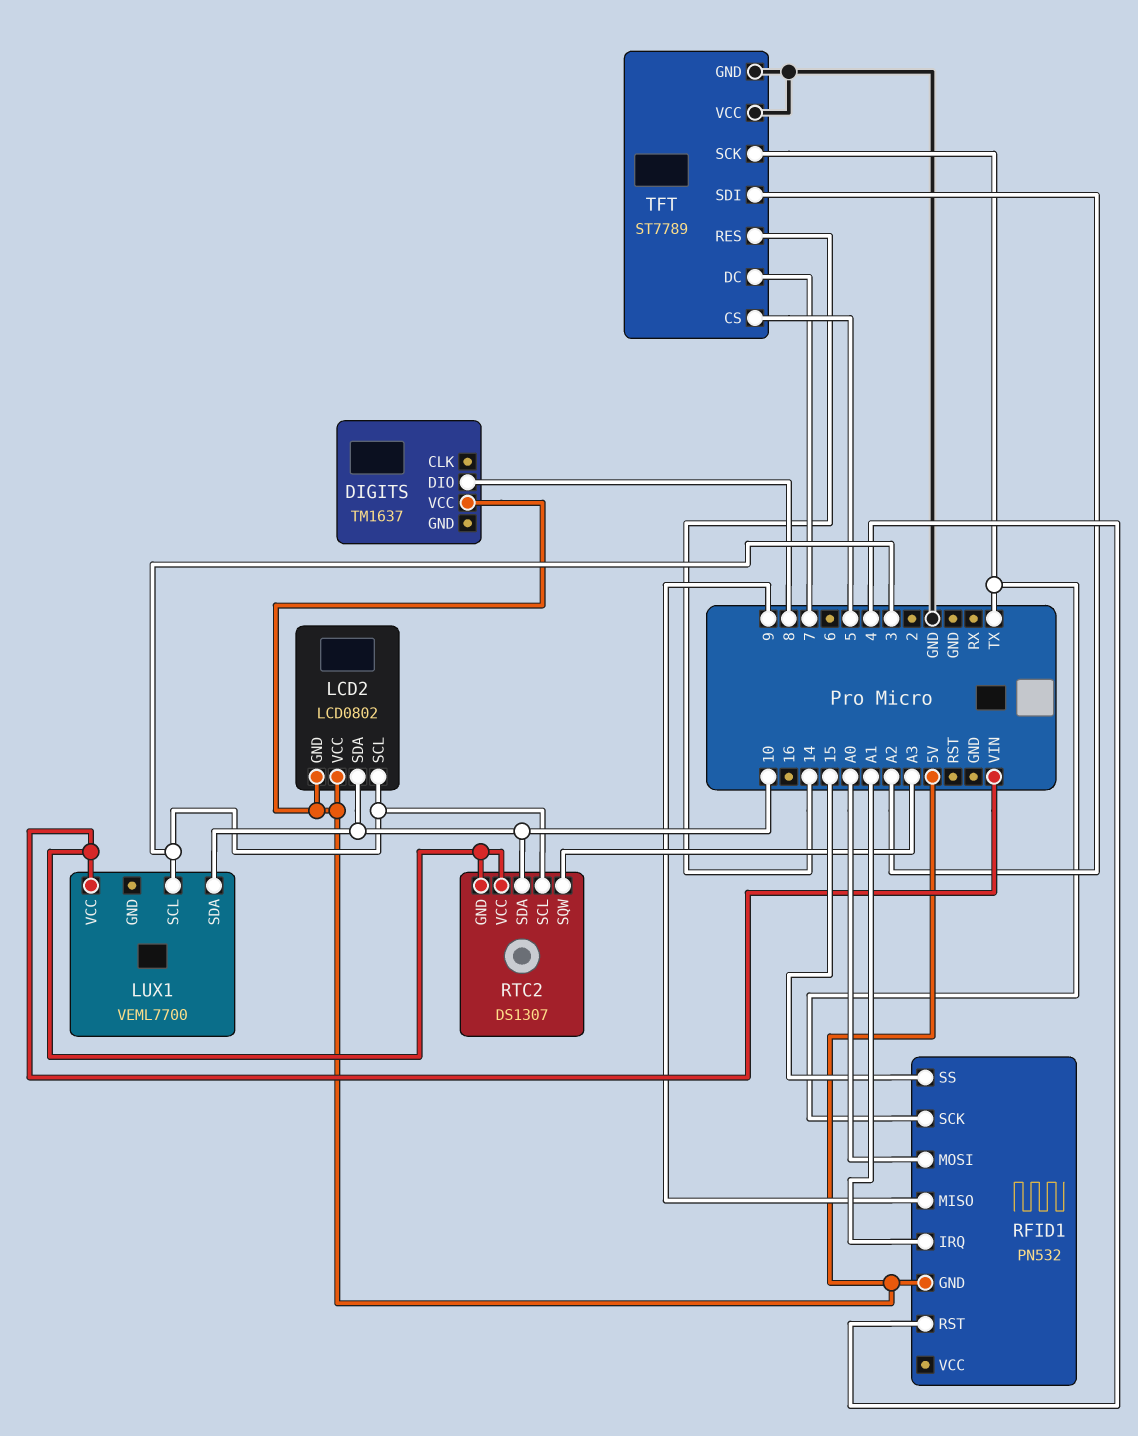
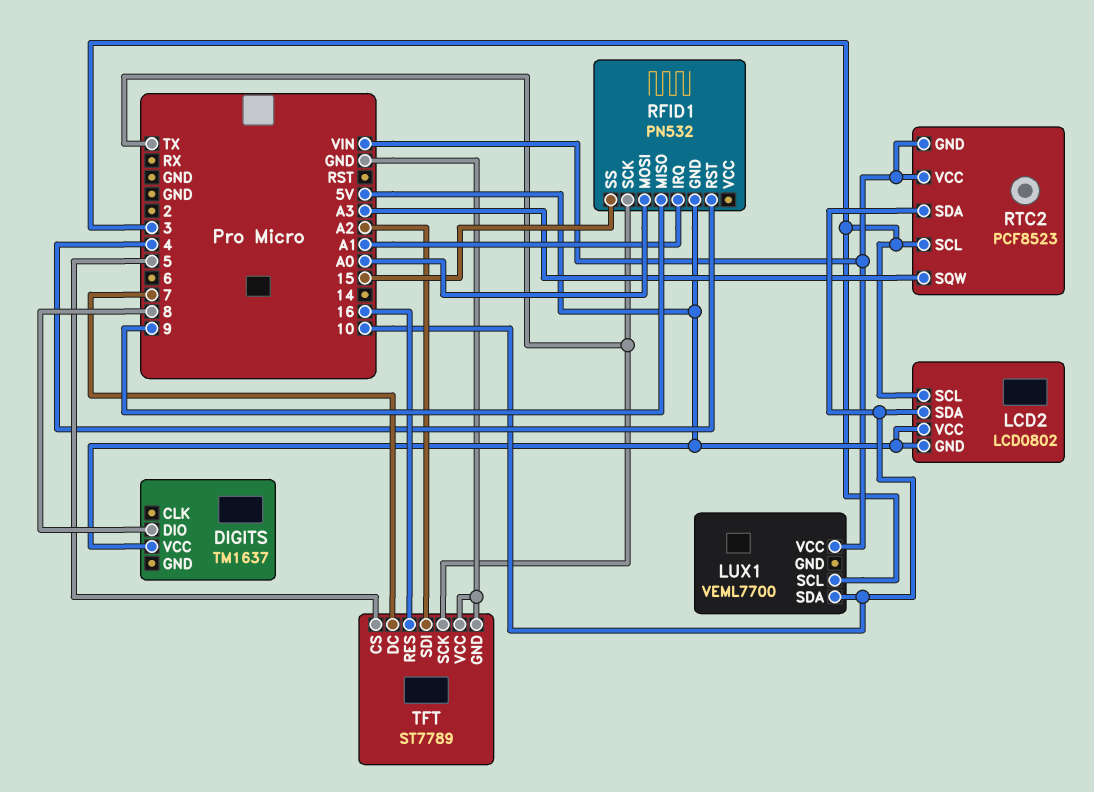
RTC2: DS1307 -> PCF8523
TFT pin RES: 14 -> 16

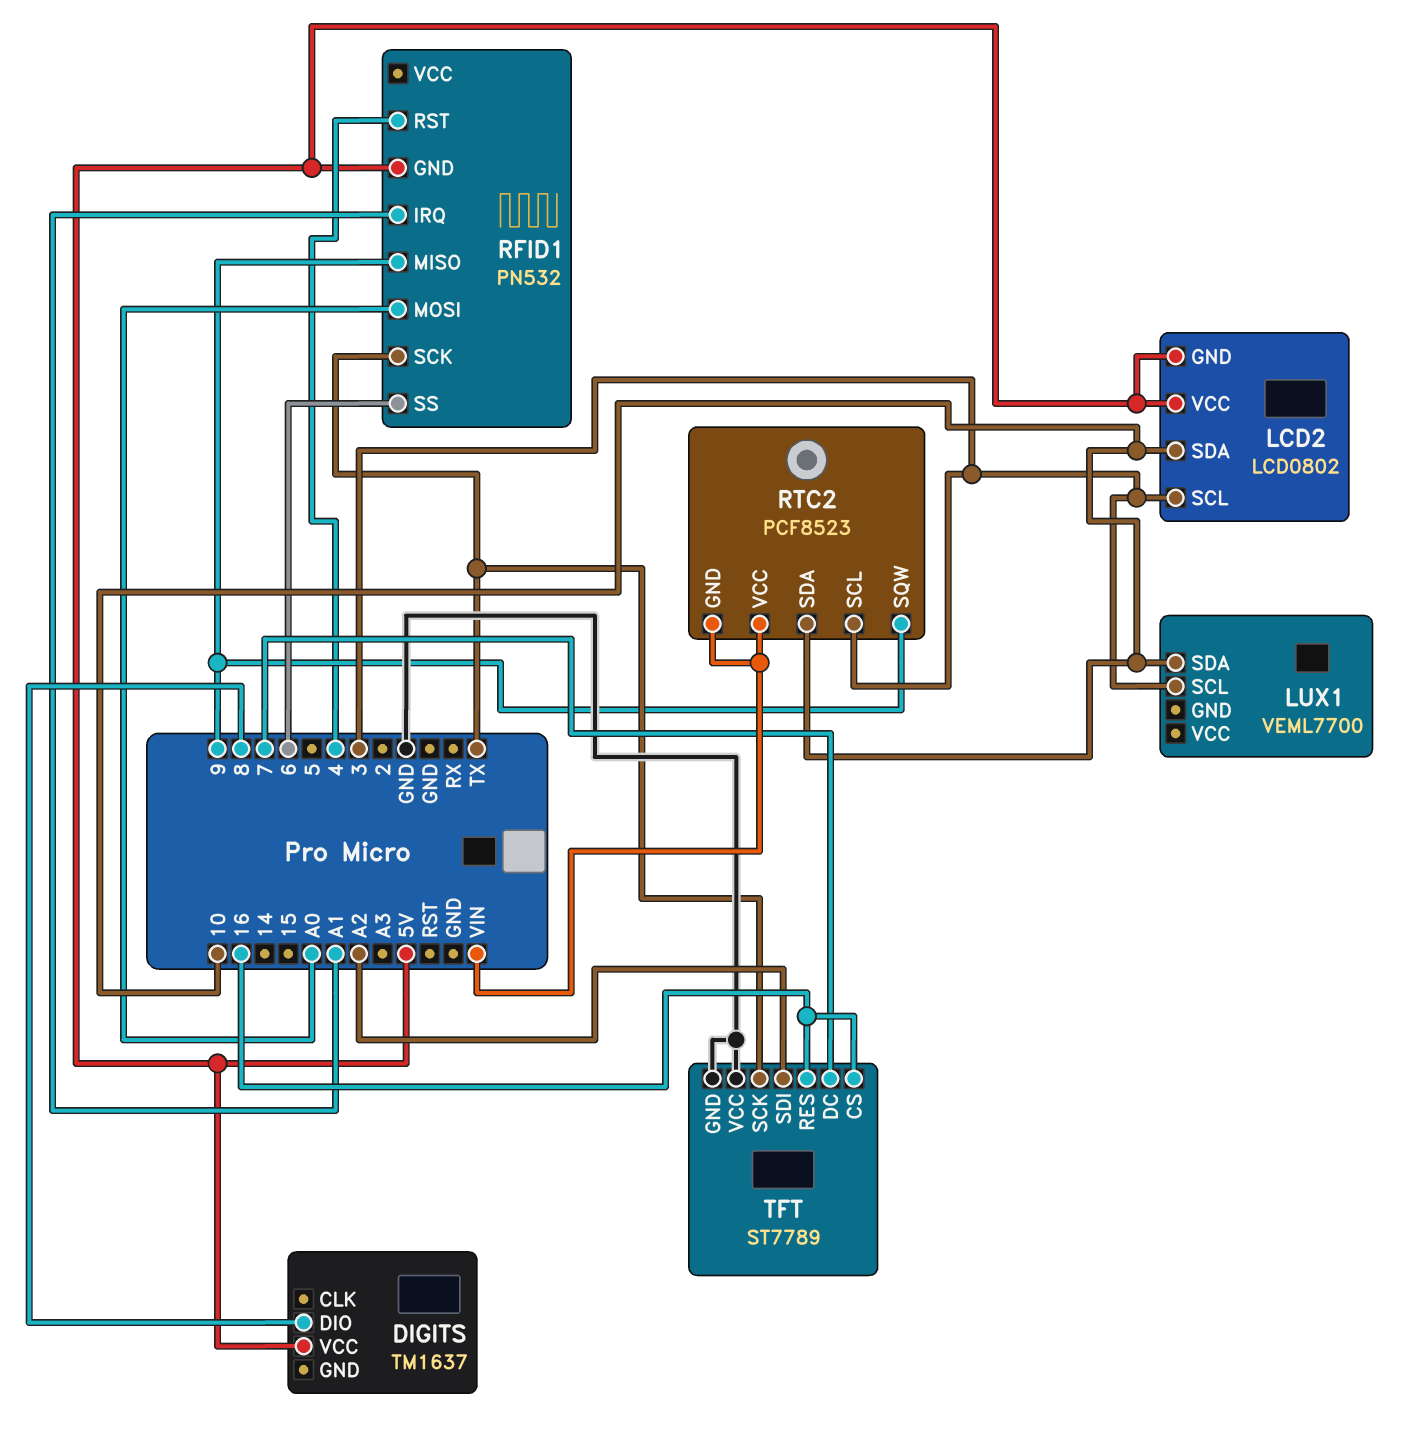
LUX1 pin VCC: VIN -> none
RFID1 pin SS: 15 -> 6
RTC2 pin SQW: A3 -> 9
TFT pin CS: 5 -> 16

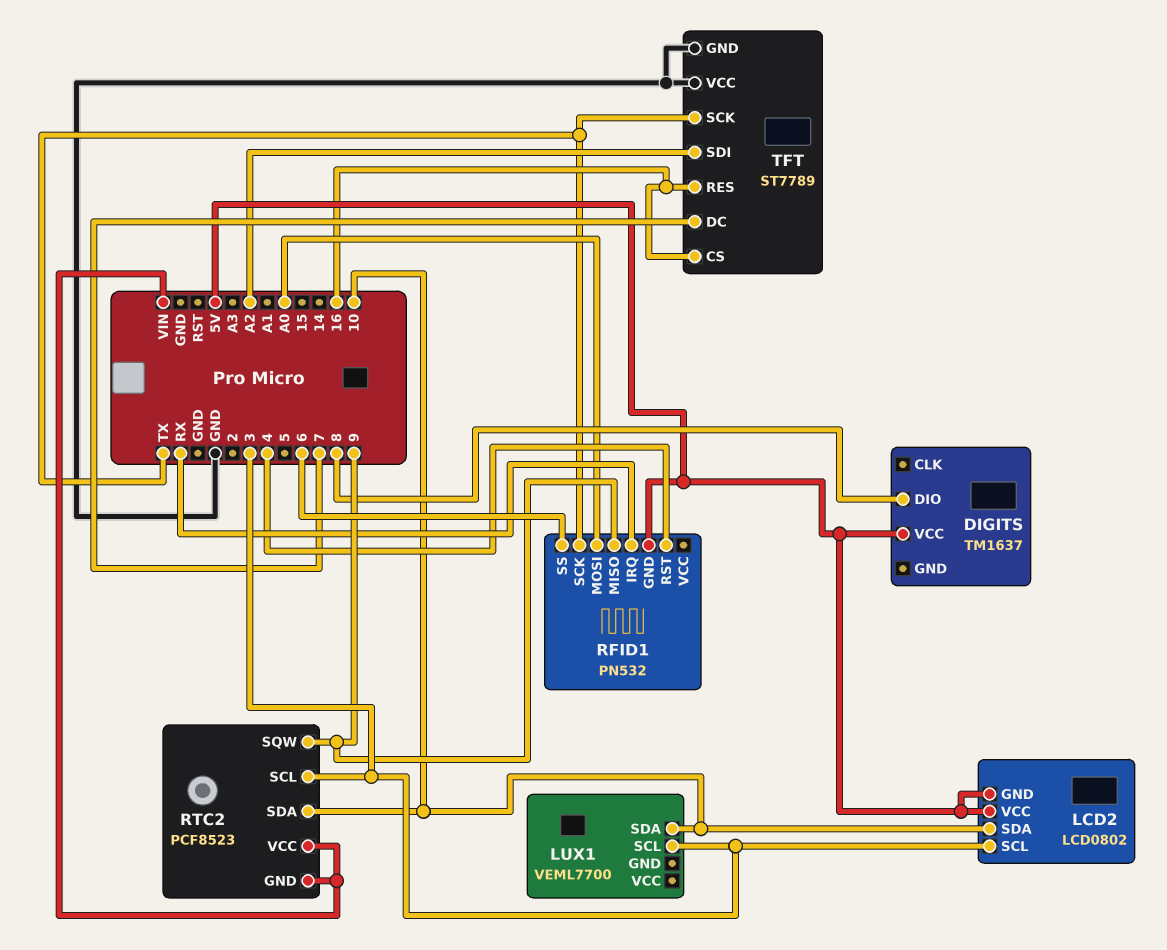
RFID1 pin IRQ: A1 -> RX

